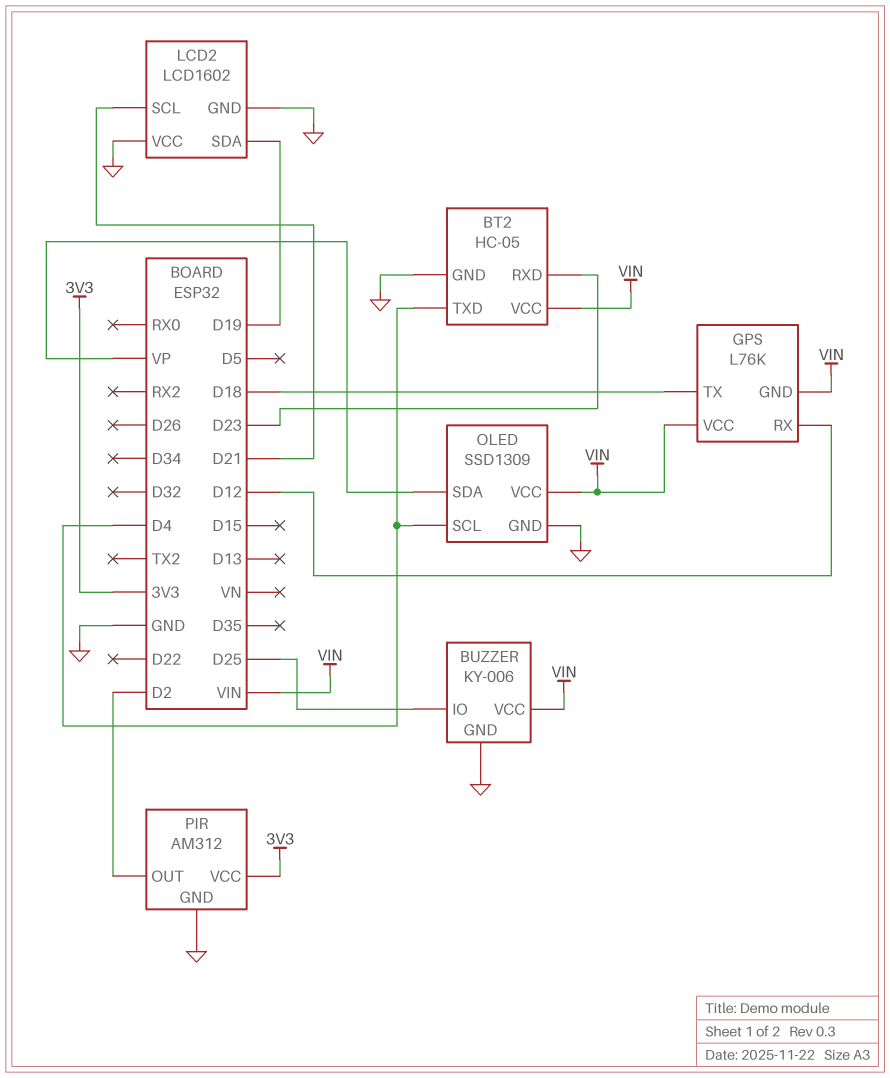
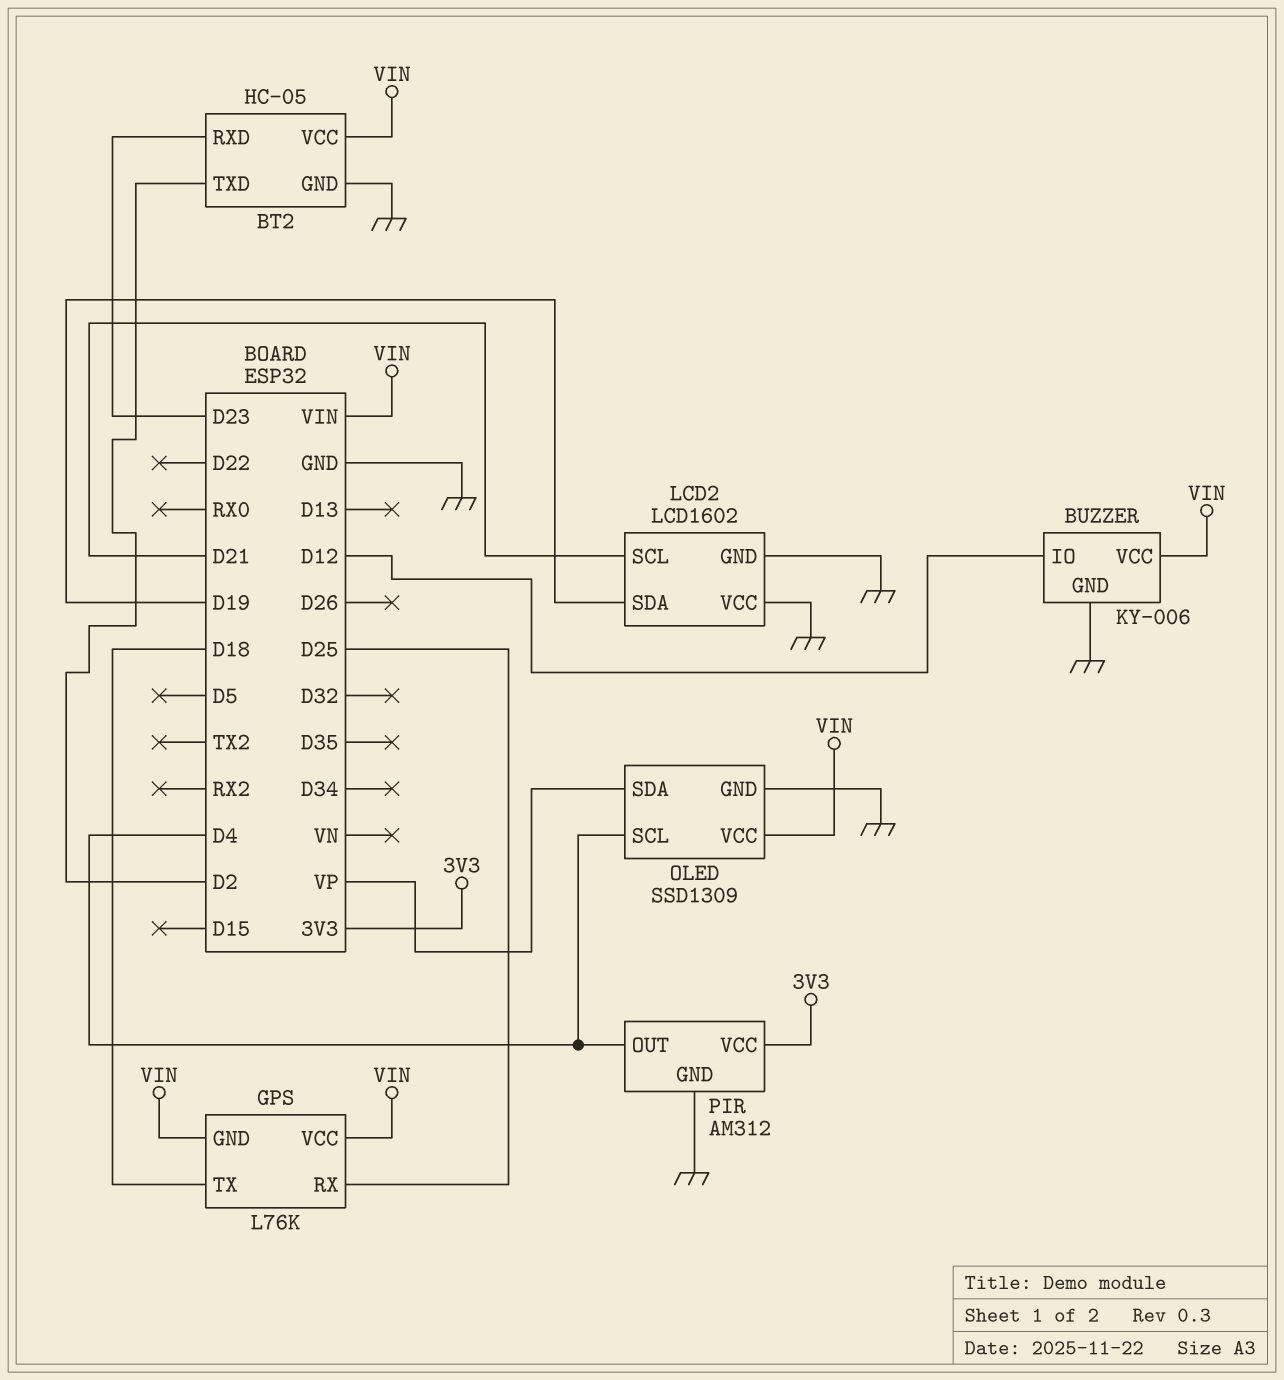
BT2 pin TXD: D4 -> D2
BUZZER pin IO: D25 -> D12
GPS pin RX: D12 -> D25
PIR pin OUT: D2 -> D4

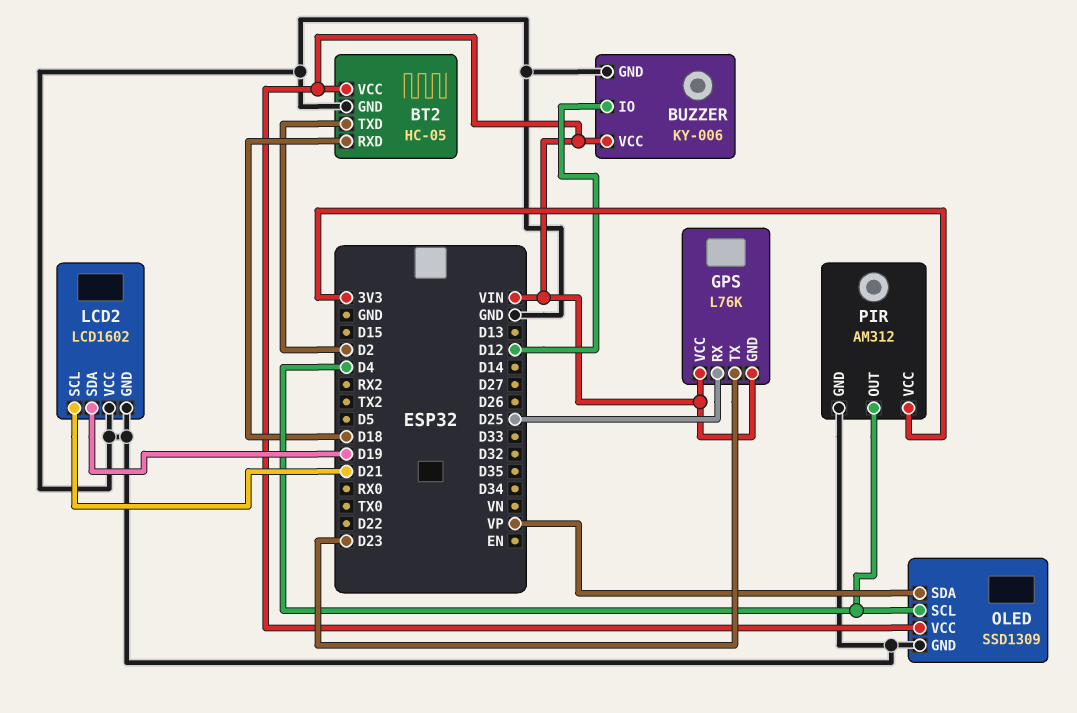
BT2 pin RXD: D23 -> D18
GPS pin TX: D18 -> D23

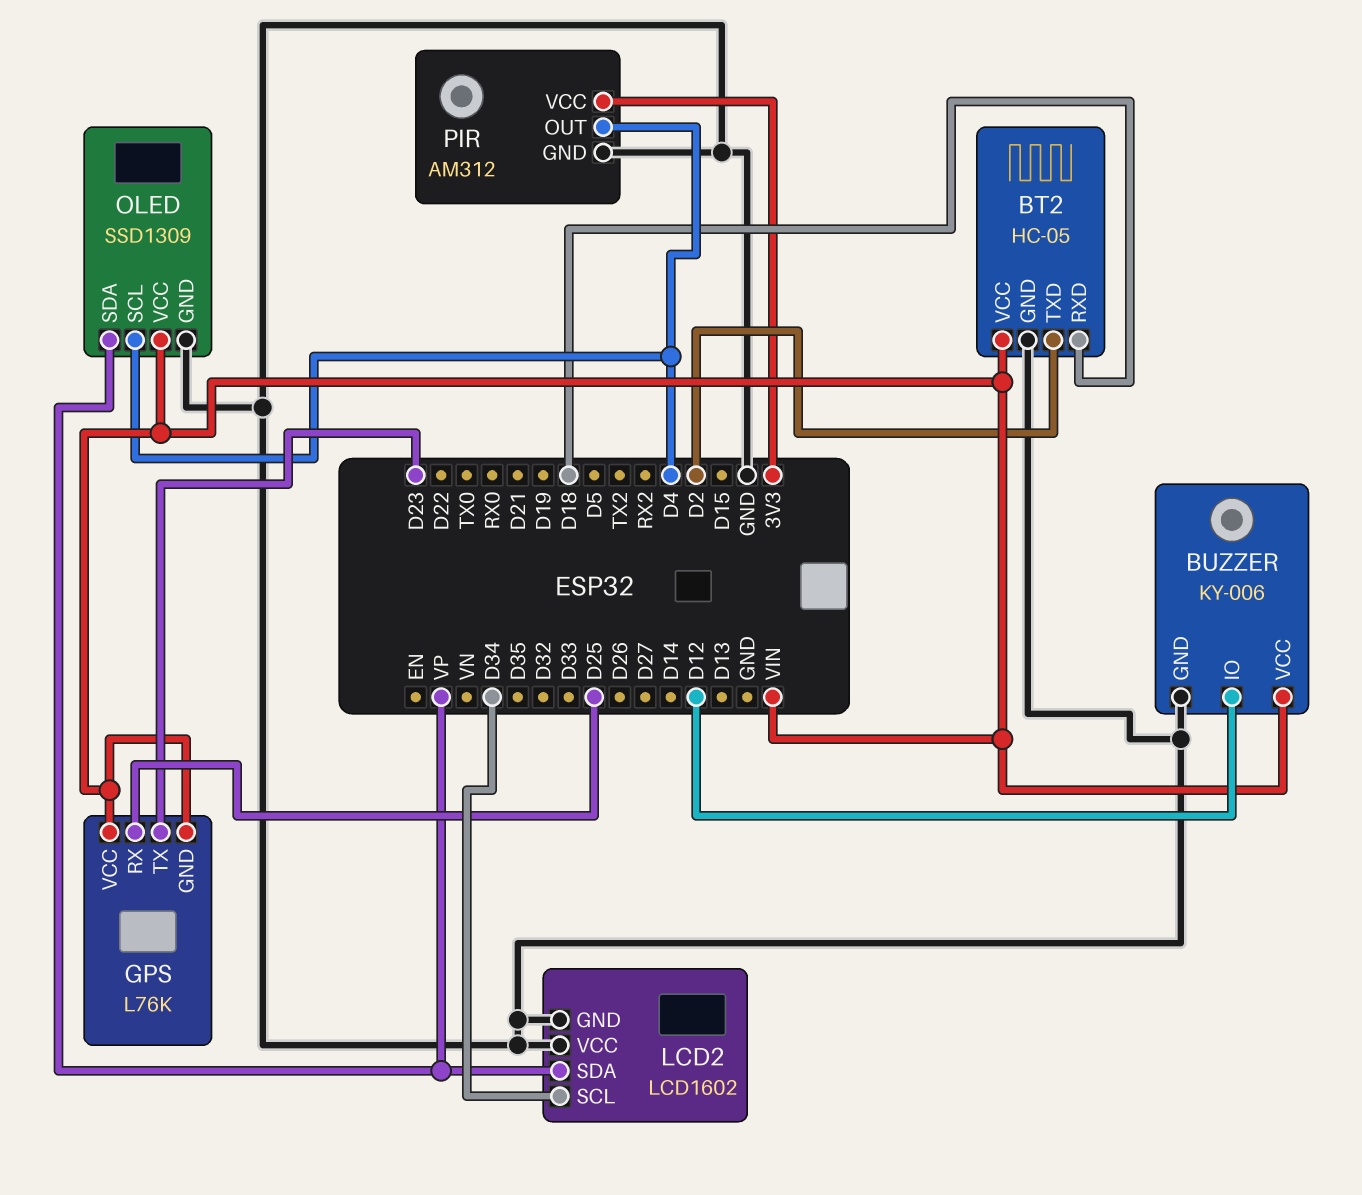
LCD2 pin SCL: D21 -> D34
LCD2 pin SDA: D19 -> VP

